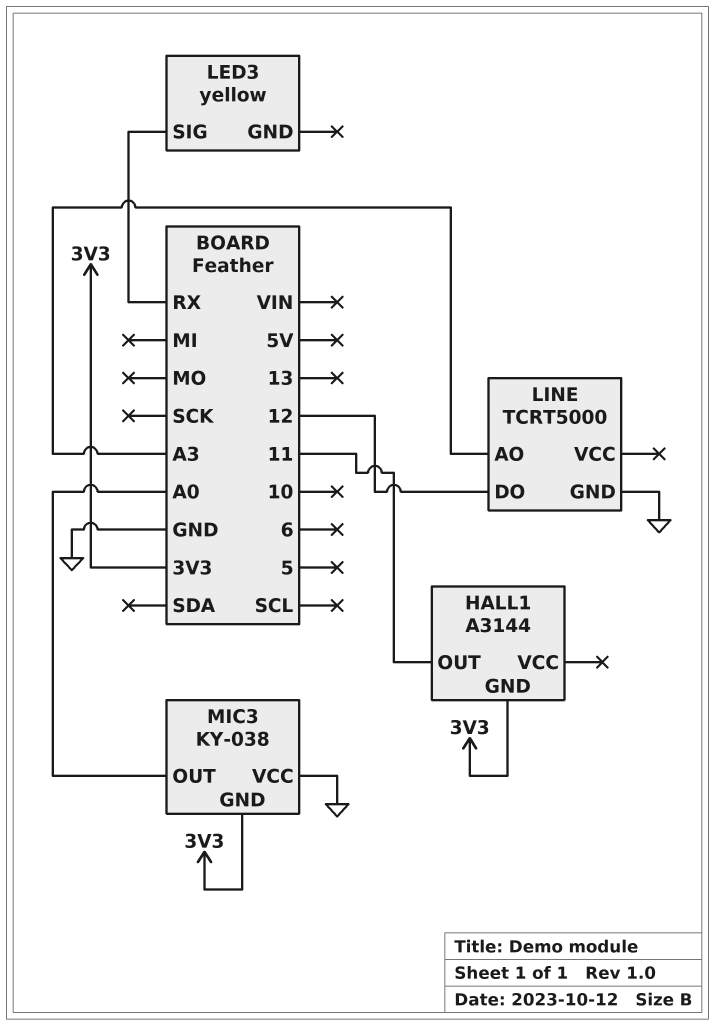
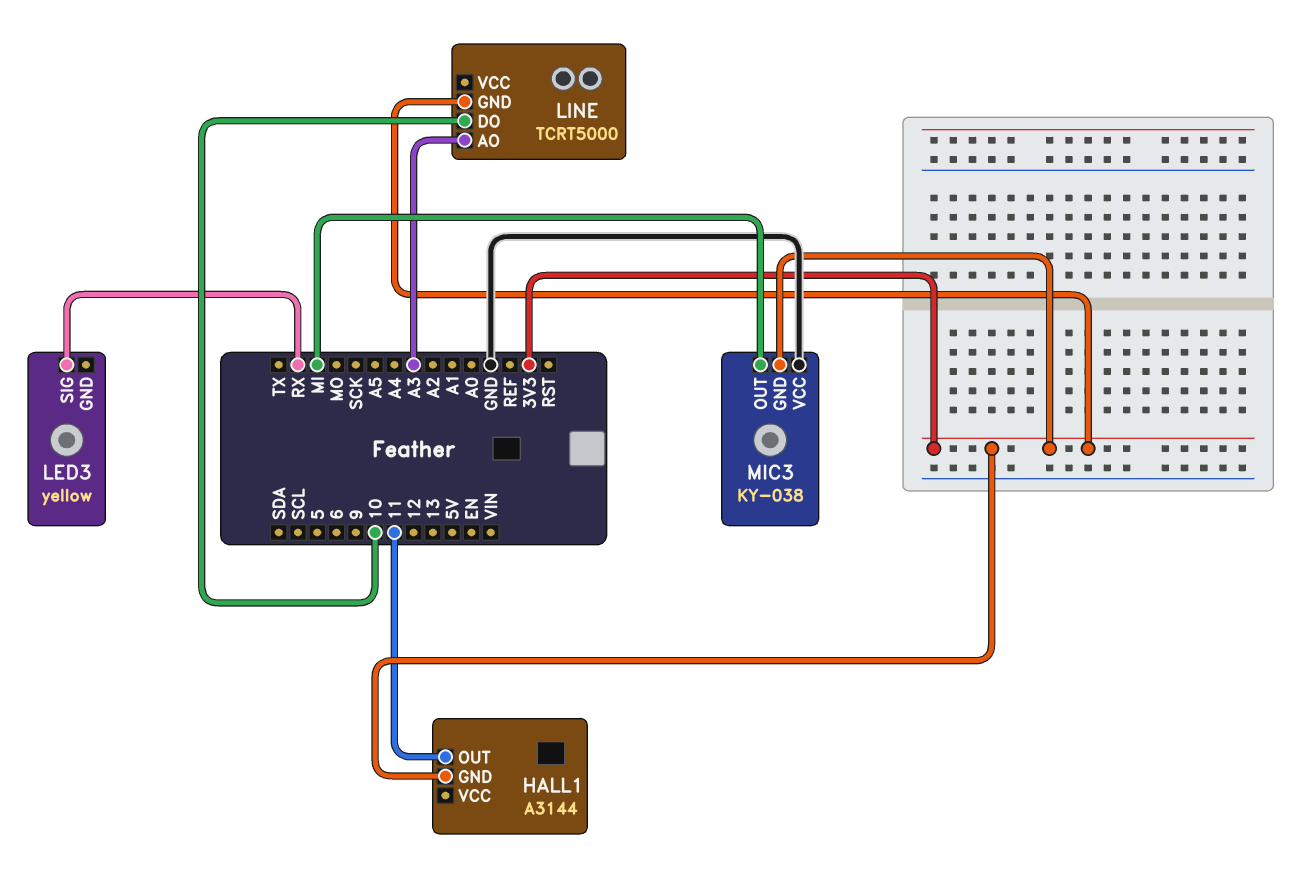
LINE pin DO: 12 -> 10
LINE pin GND: GND -> 3V3
MIC3 pin OUT: A0 -> MI

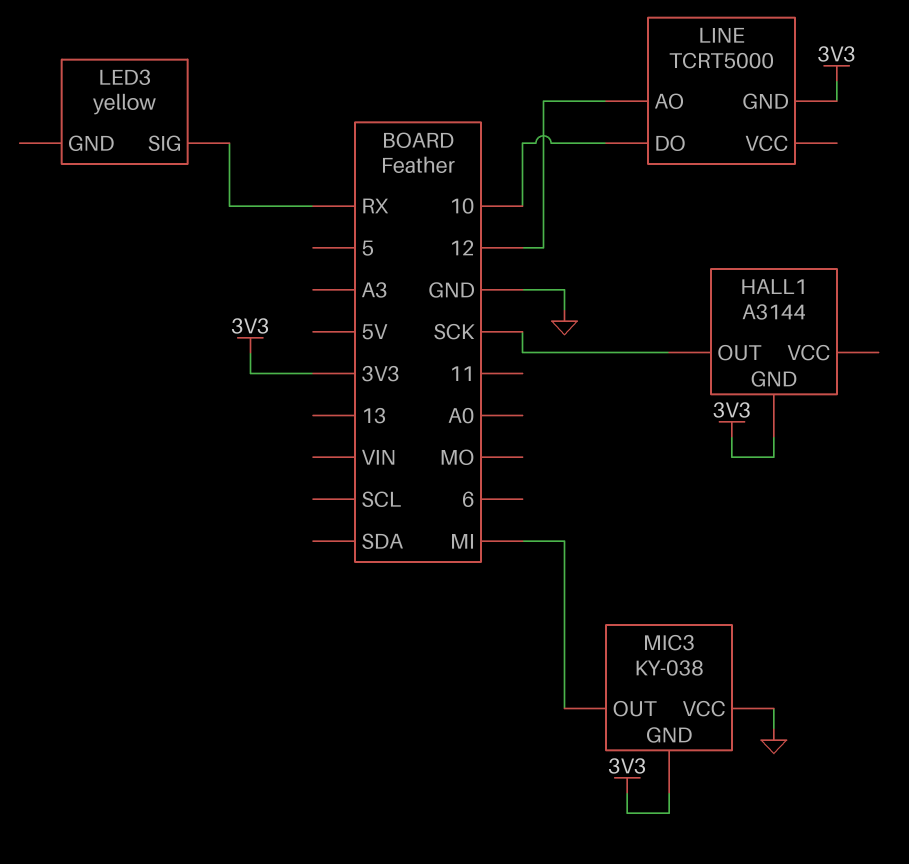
HALL1 pin OUT: 11 -> SCK
LINE pin AO: A3 -> 12

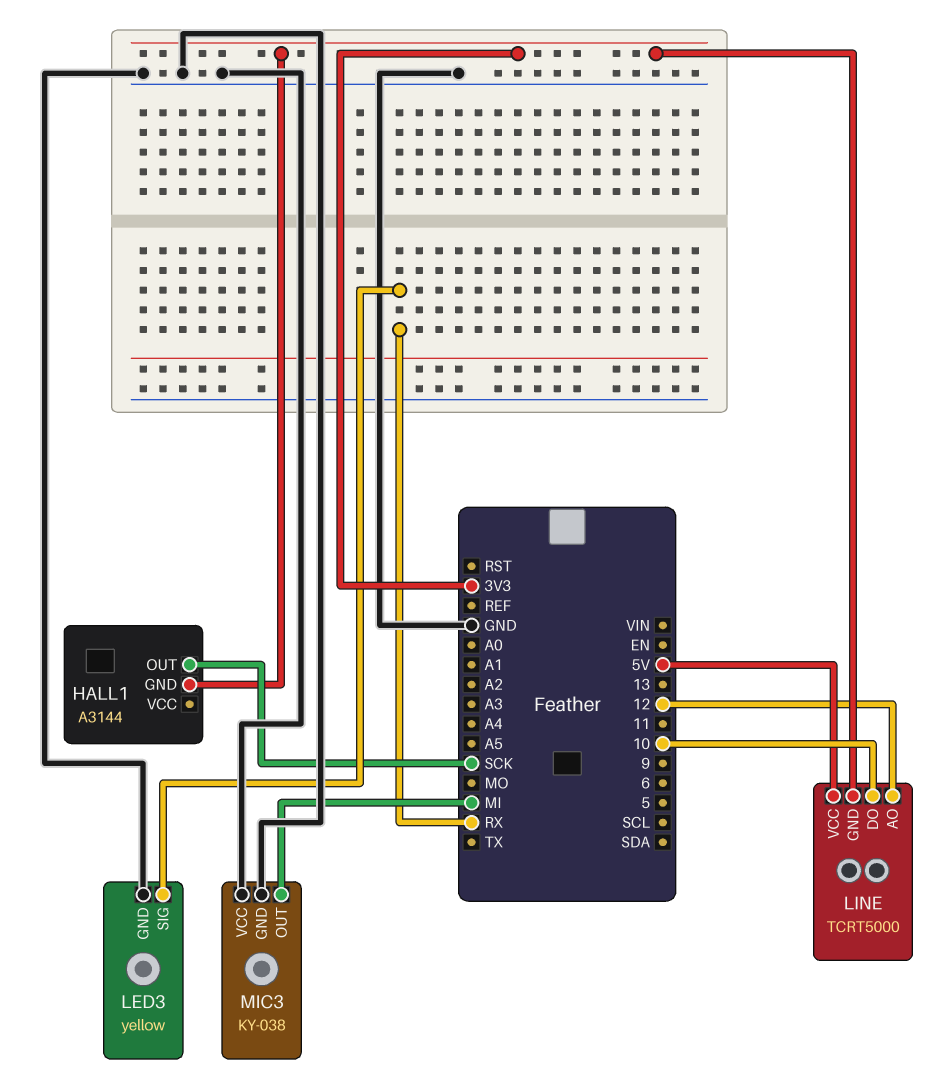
LED3 pin GND: none -> GND
LINE pin VCC: none -> 5V
MIC3 pin GND: 3V3 -> GND

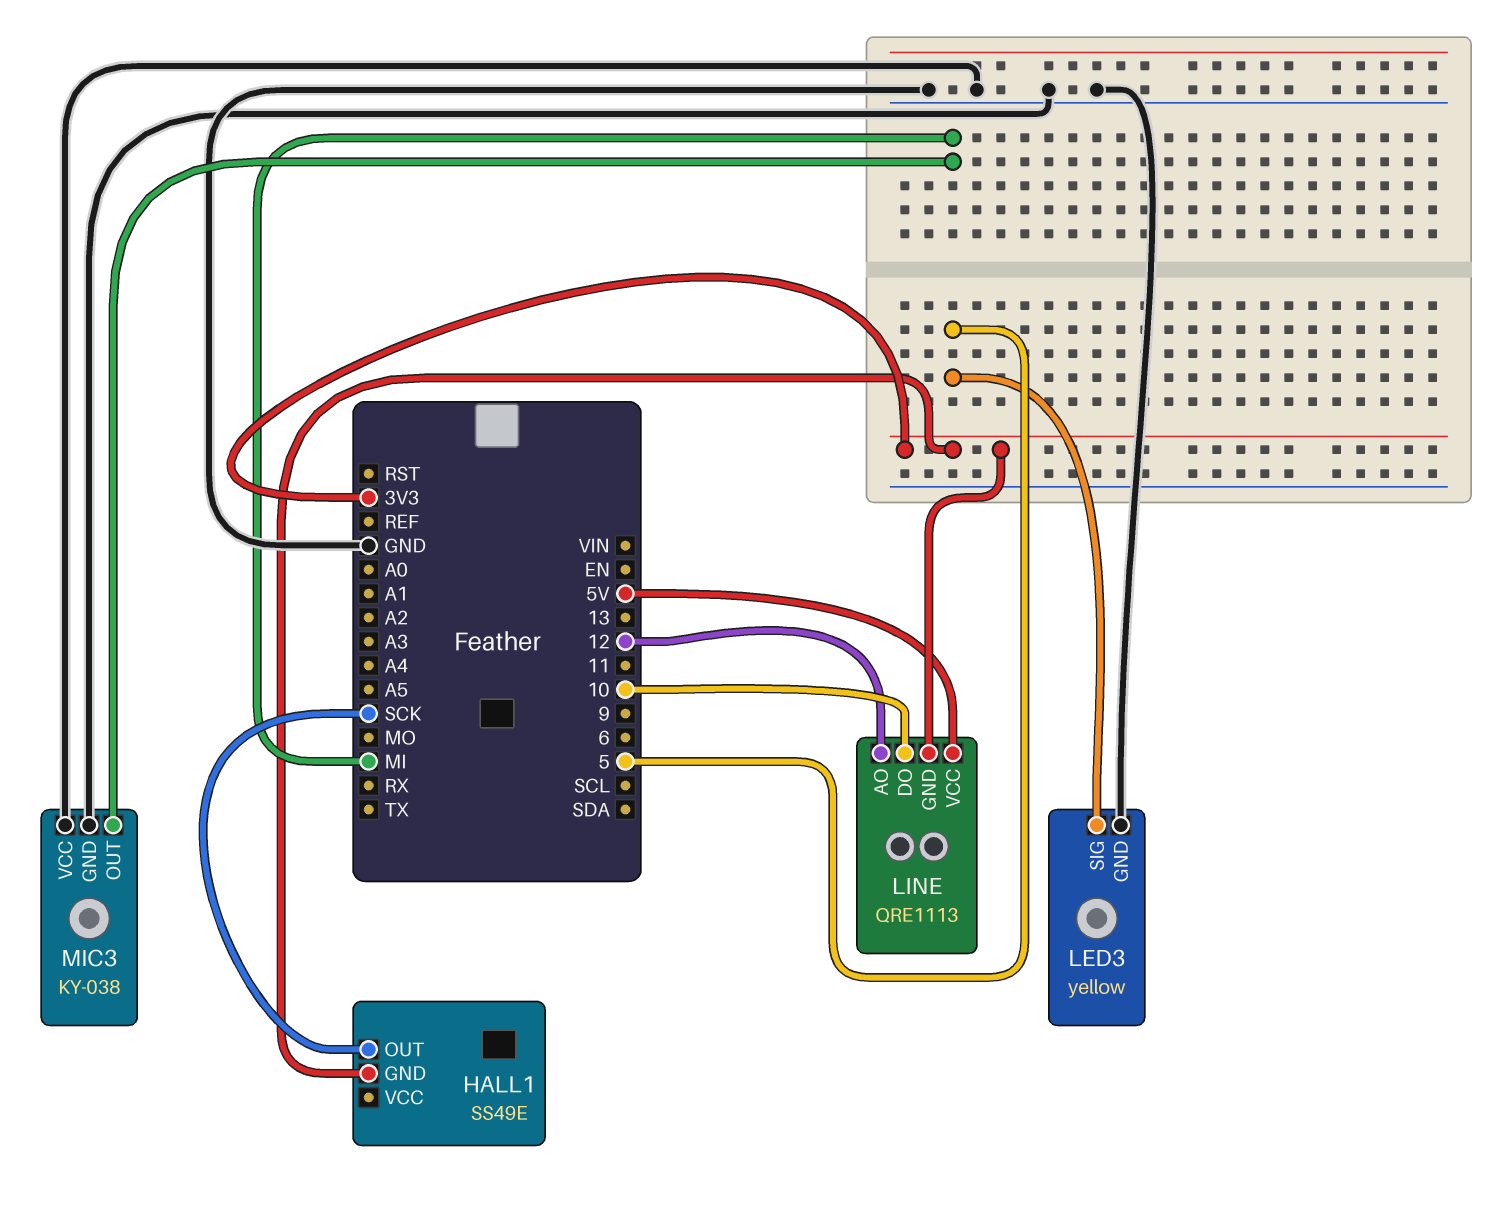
HALL1: A3144 -> SS49E
LED3 pin SIG: RX -> 5
LINE: TCRT5000 -> QRE1113

